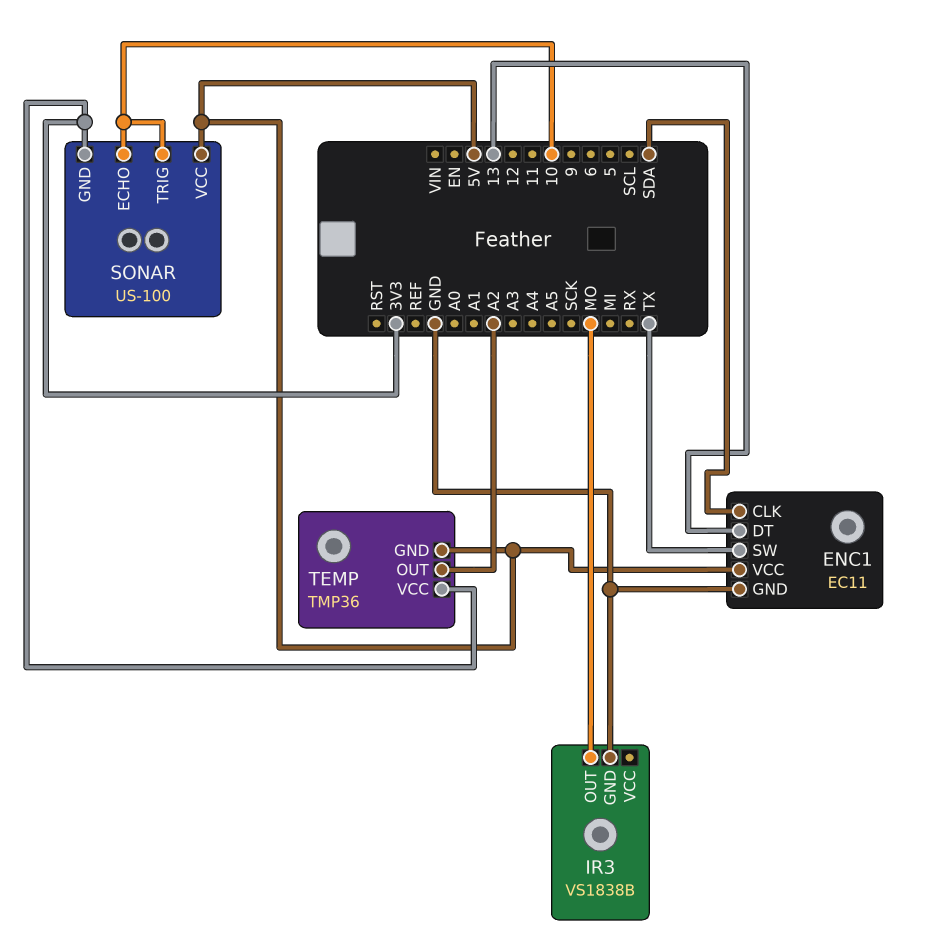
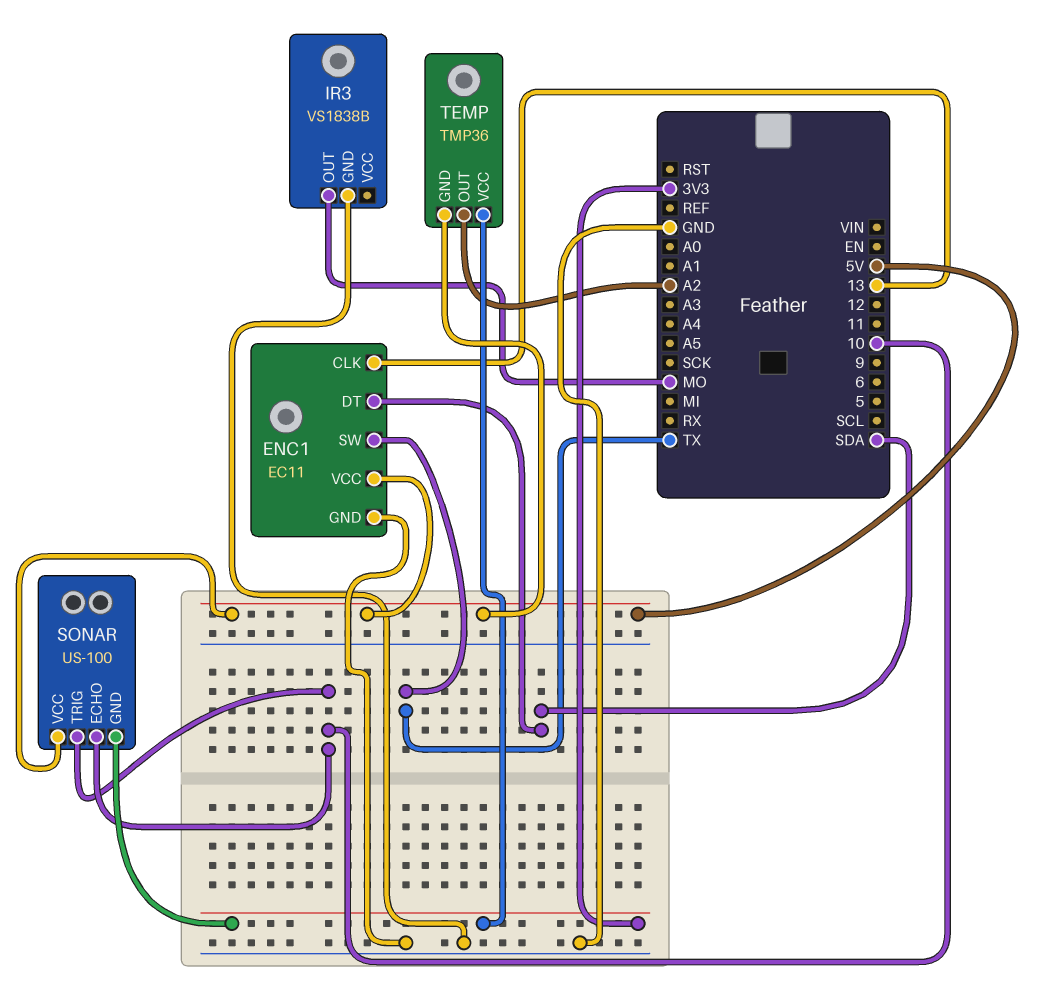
ENC1 pin CLK: SDA -> 13
ENC1 pin DT: 13 -> SDA

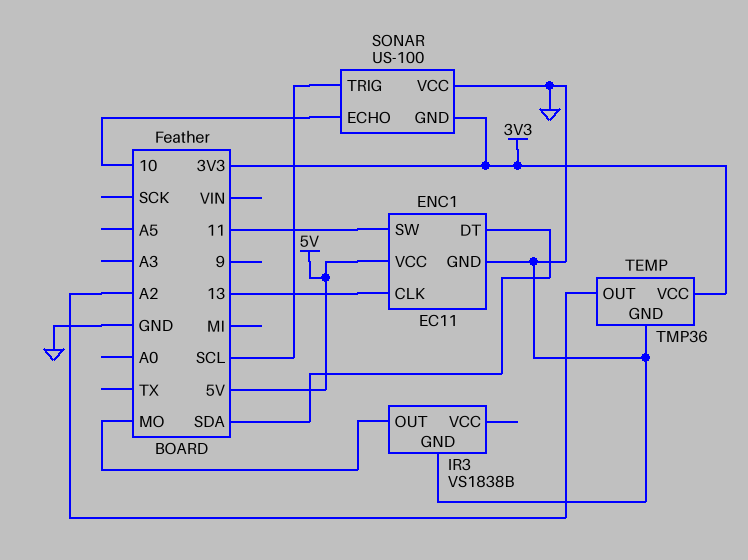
ENC1 pin SW: TX -> 11
SONAR pin TRIG: 10 -> SCL
SONAR pin VCC: 5V -> GND
TEMP pin GND: 5V -> GND

